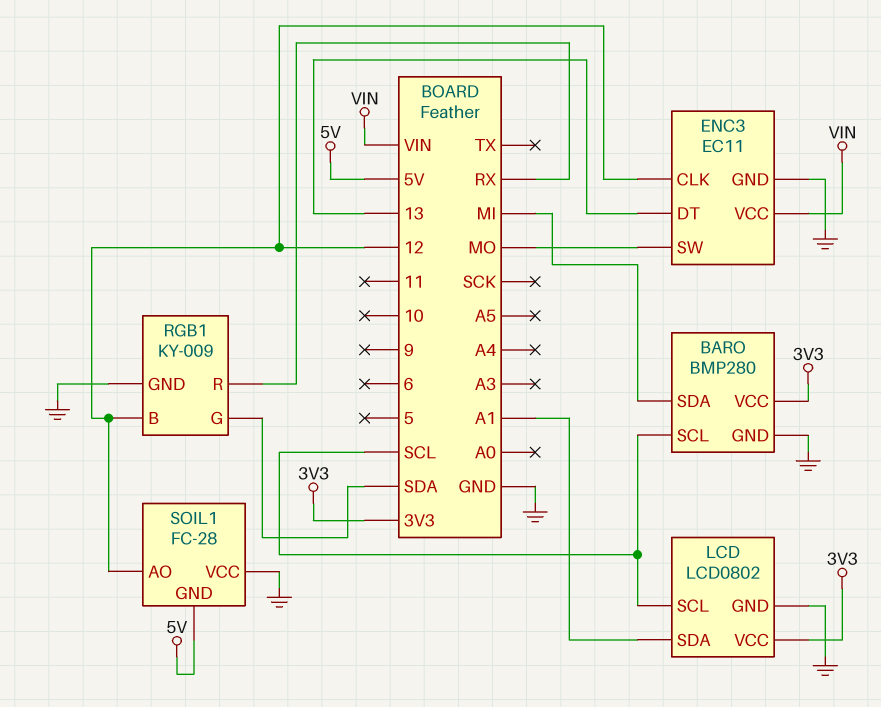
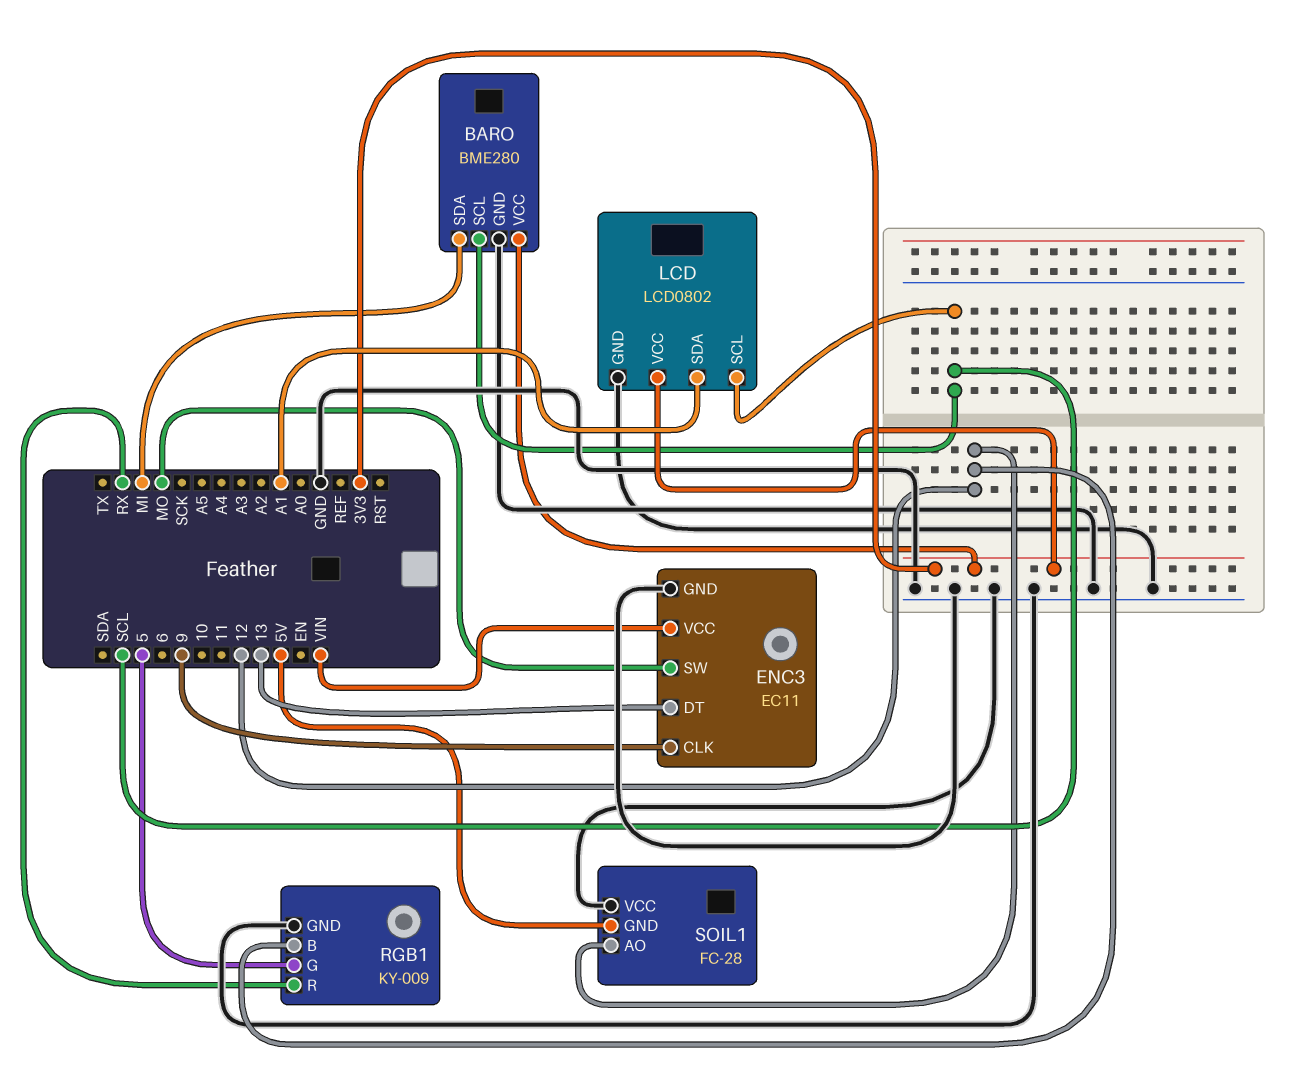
BARO: BMP280 -> BME280
ENC3 pin CLK: 12 -> 9
RGB1 pin G: SDA -> 5

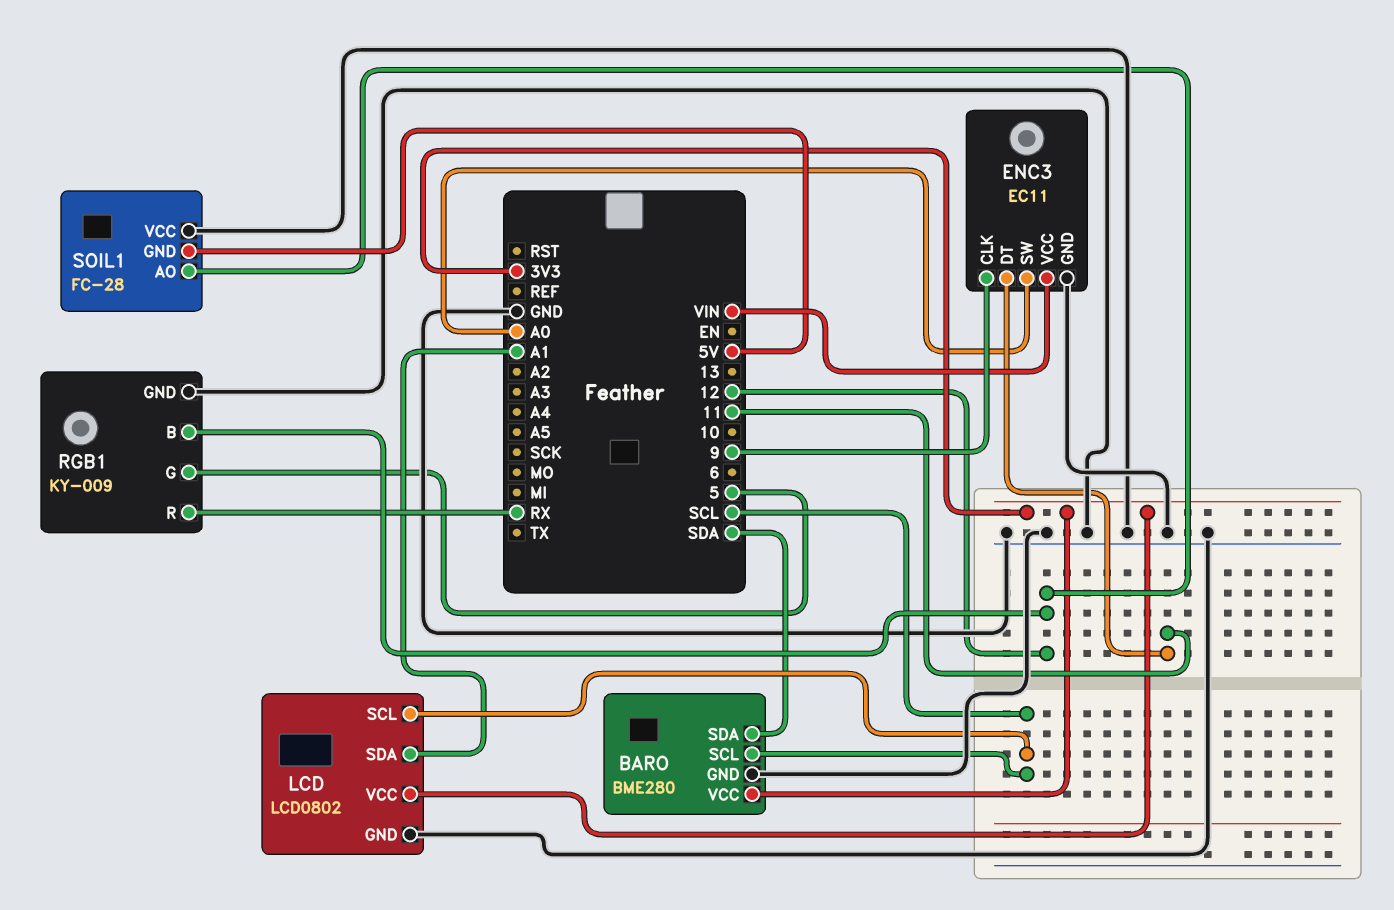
BARO pin SDA: MI -> SDA
ENC3 pin DT: 13 -> 11
ENC3 pin SW: MO -> A0

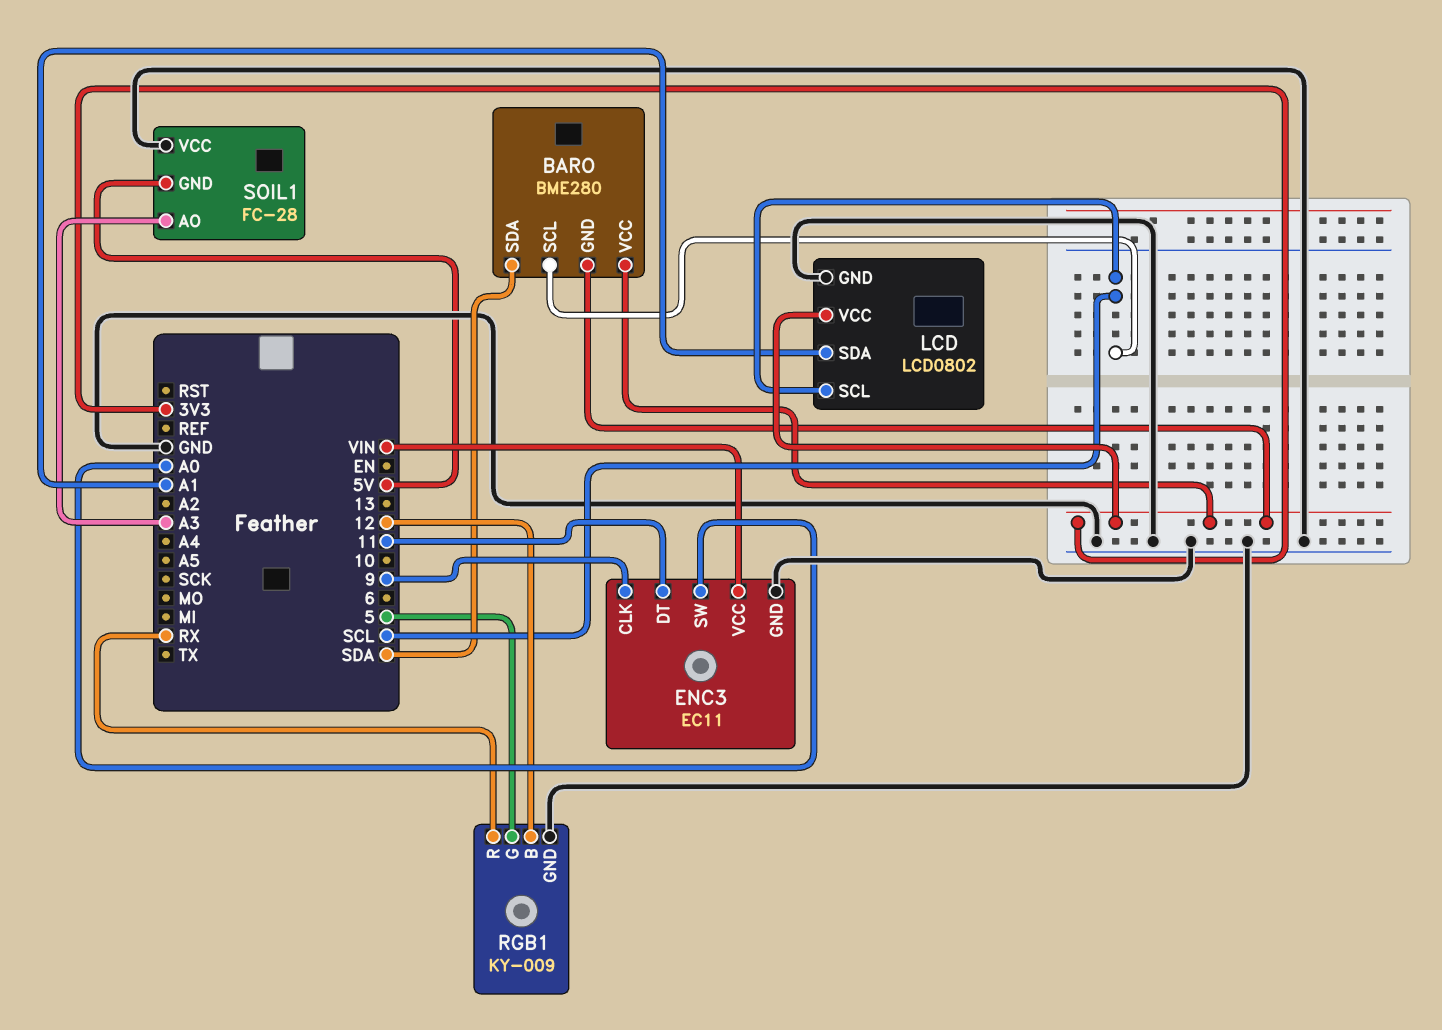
BARO pin GND: GND -> 3V3
SOIL1 pin AO: 12 -> A3

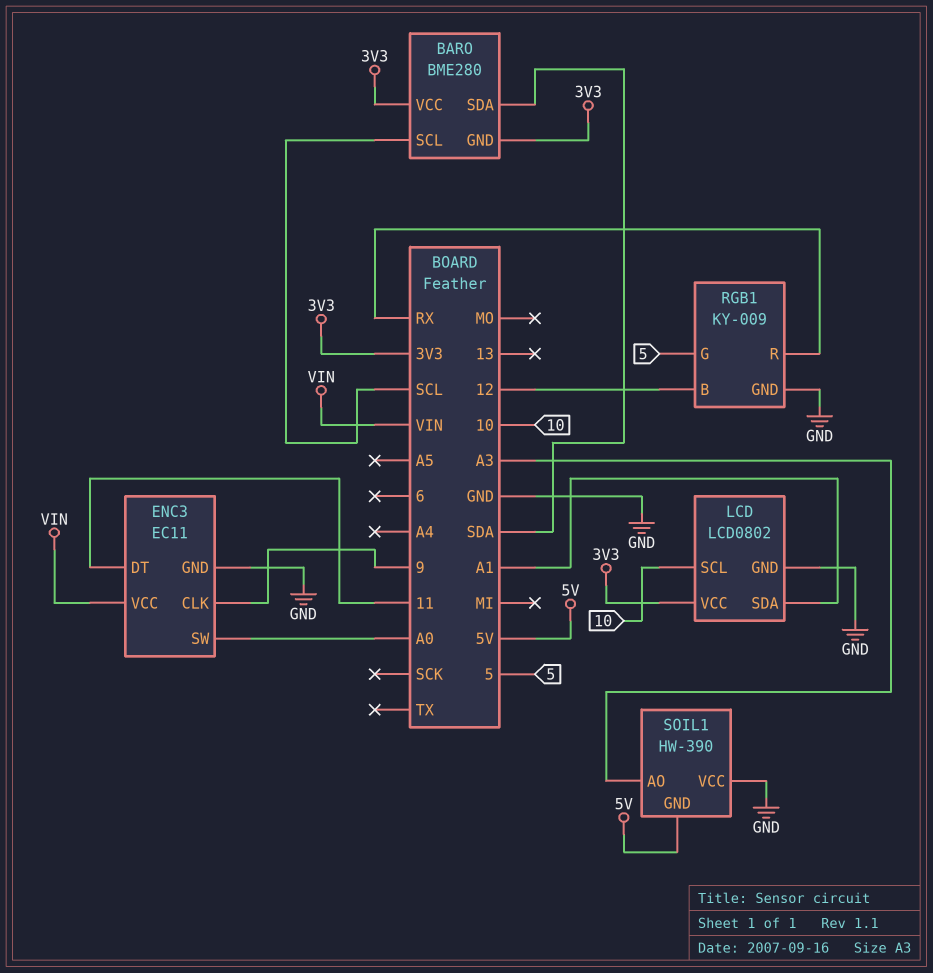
LCD pin SCL: SCL -> 10
SOIL1: FC-28 -> HW-390

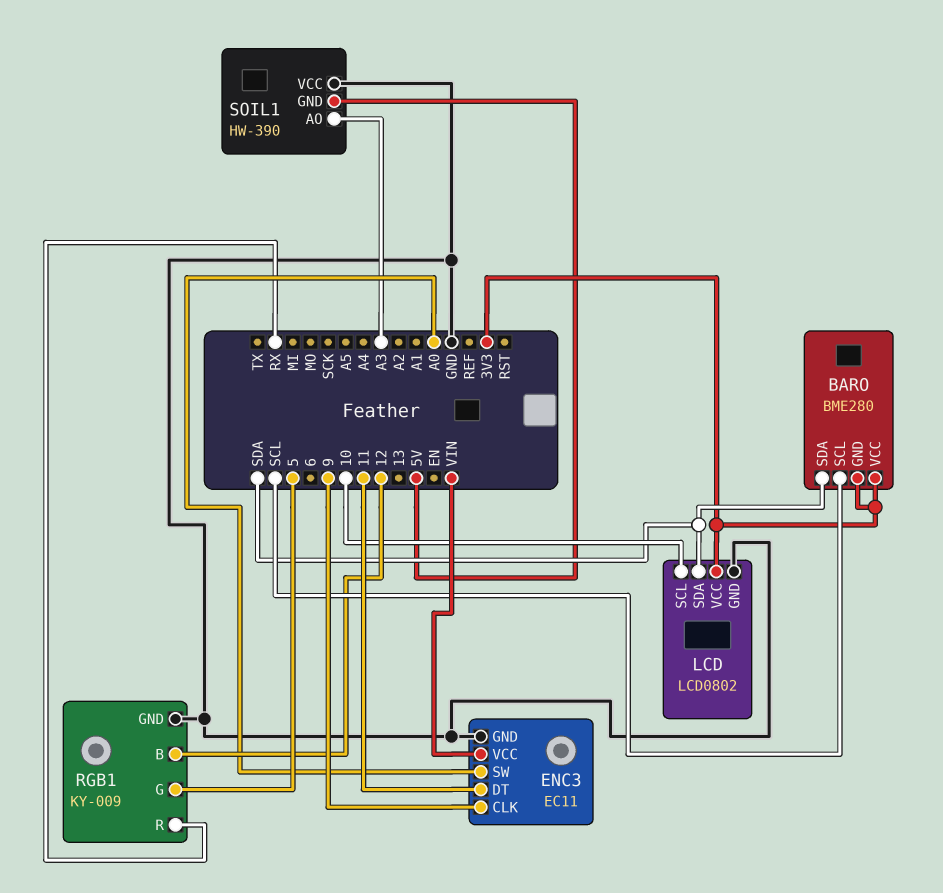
LCD pin SDA: A1 -> SDA

